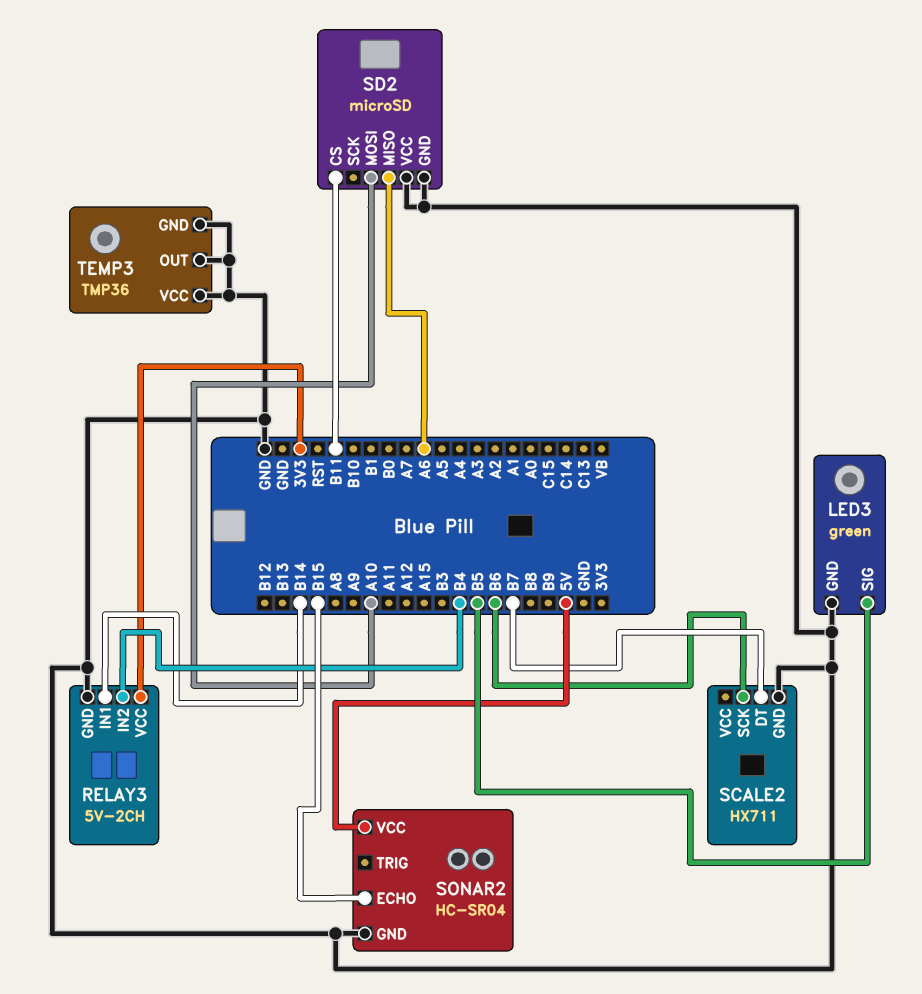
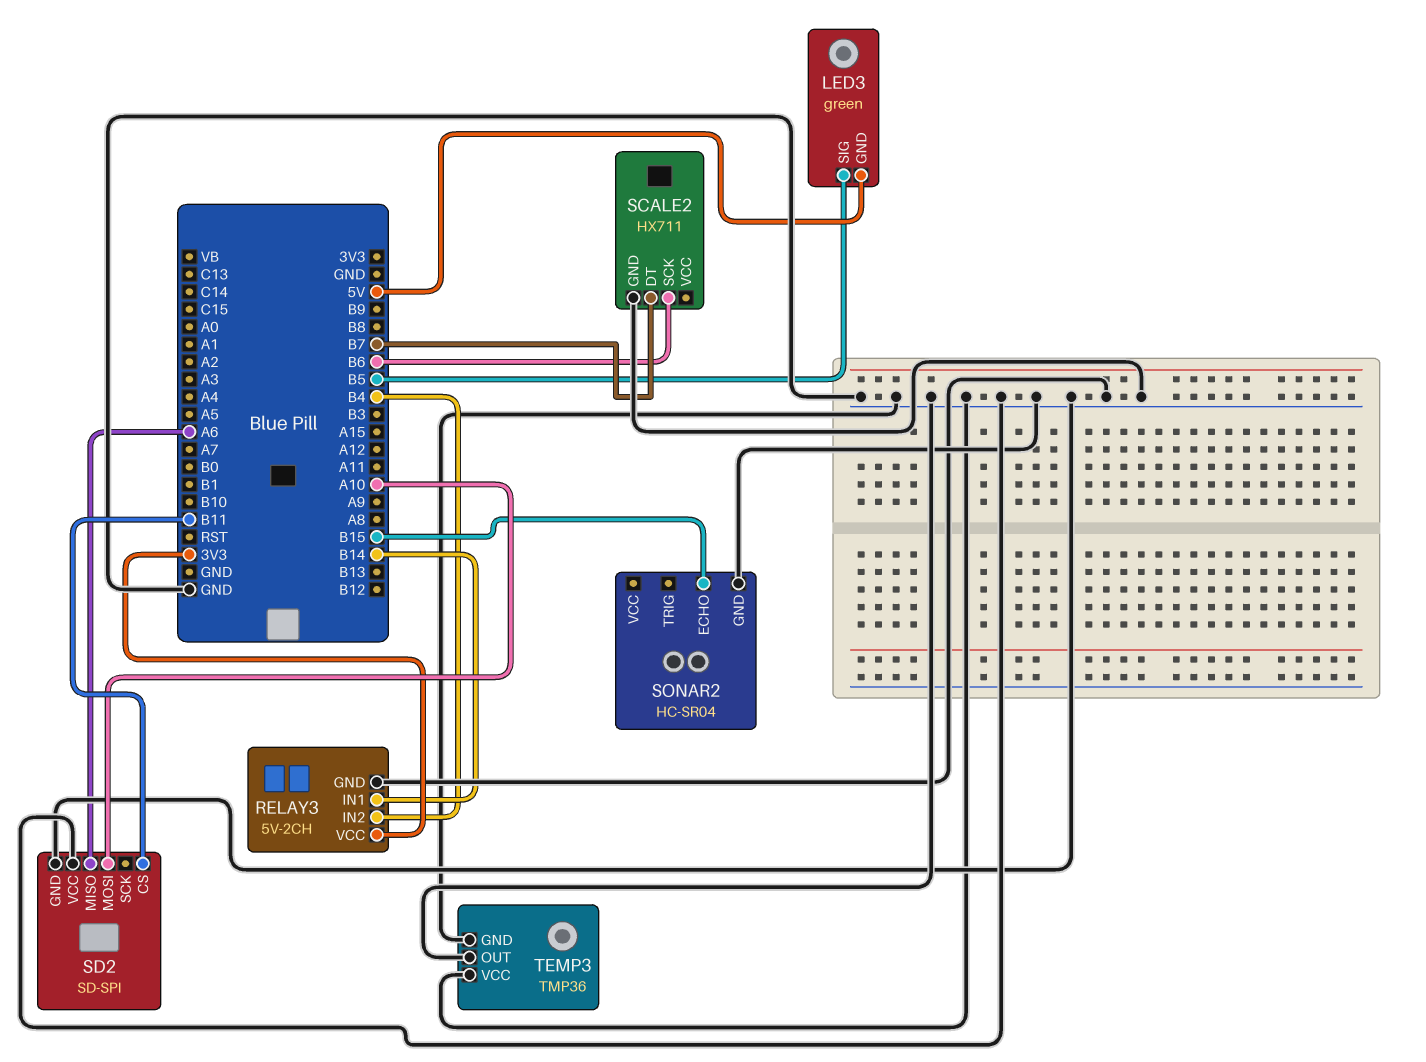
LED3 pin GND: GND -> 5V
SD2: microSD -> SD-SPI
SONAR2 pin VCC: 5V -> none

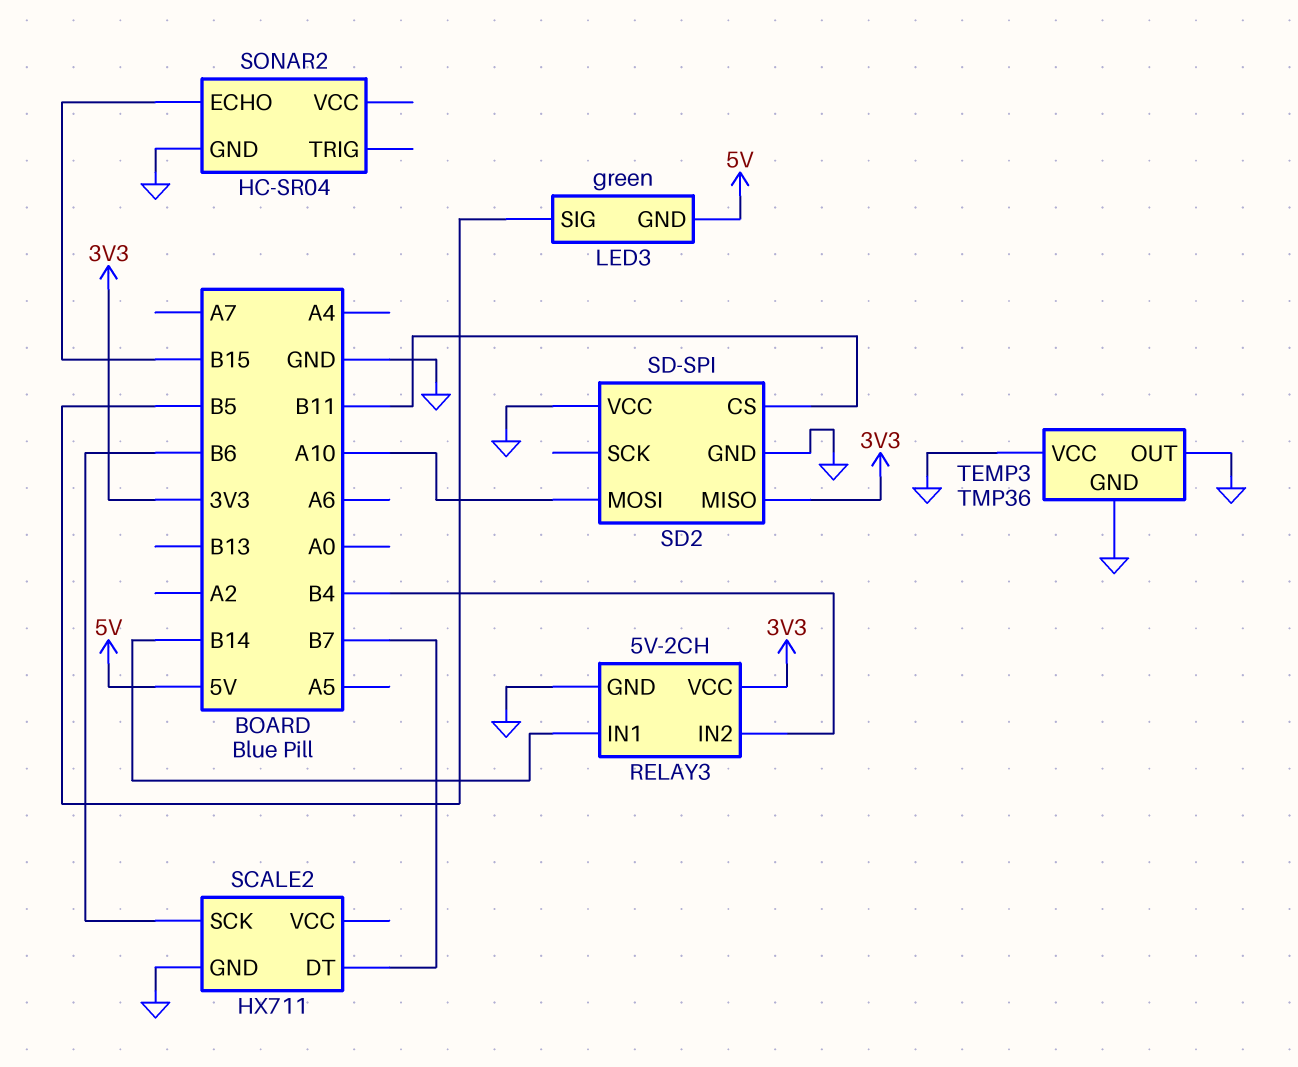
SD2 pin MISO: A6 -> 3V3

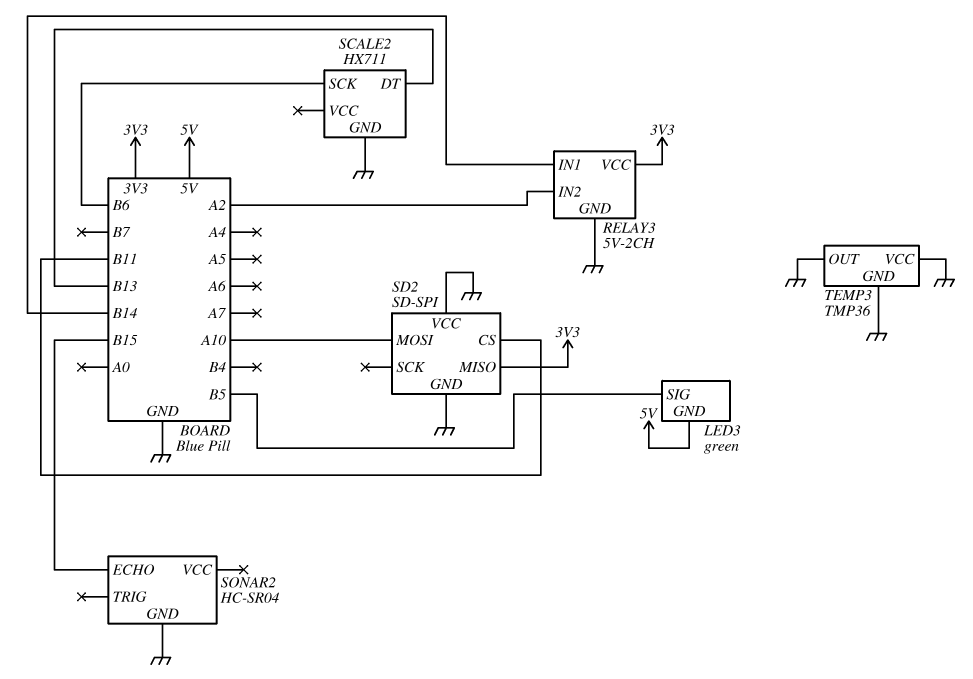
RELAY3 pin IN2: B4 -> A2
SCALE2 pin DT: B7 -> B13

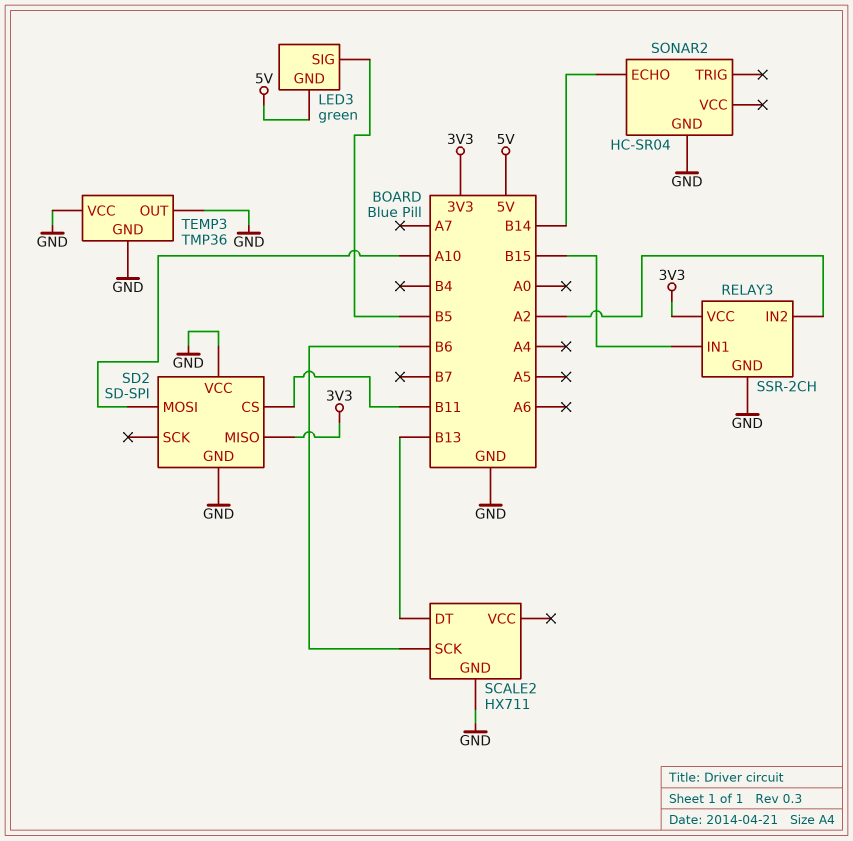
RELAY3: 5V-2CH -> SSR-2CH
RELAY3 pin IN1: B14 -> B15
SONAR2 pin ECHO: B15 -> B14

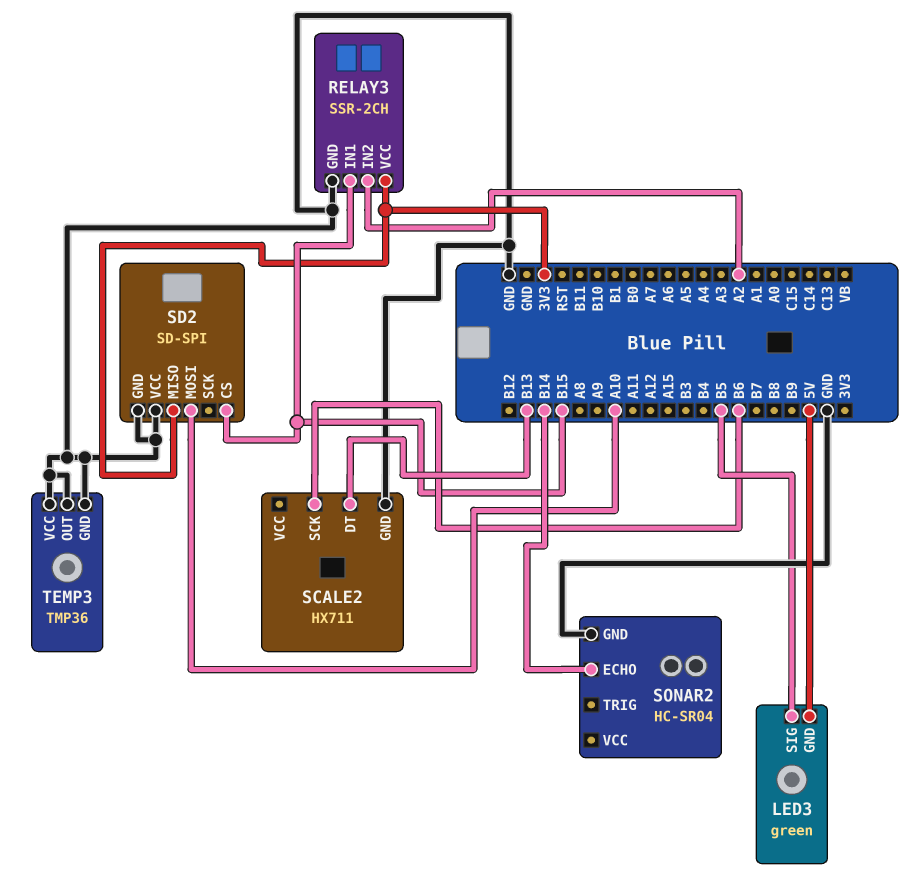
SD2 pin CS: B11 -> B15

